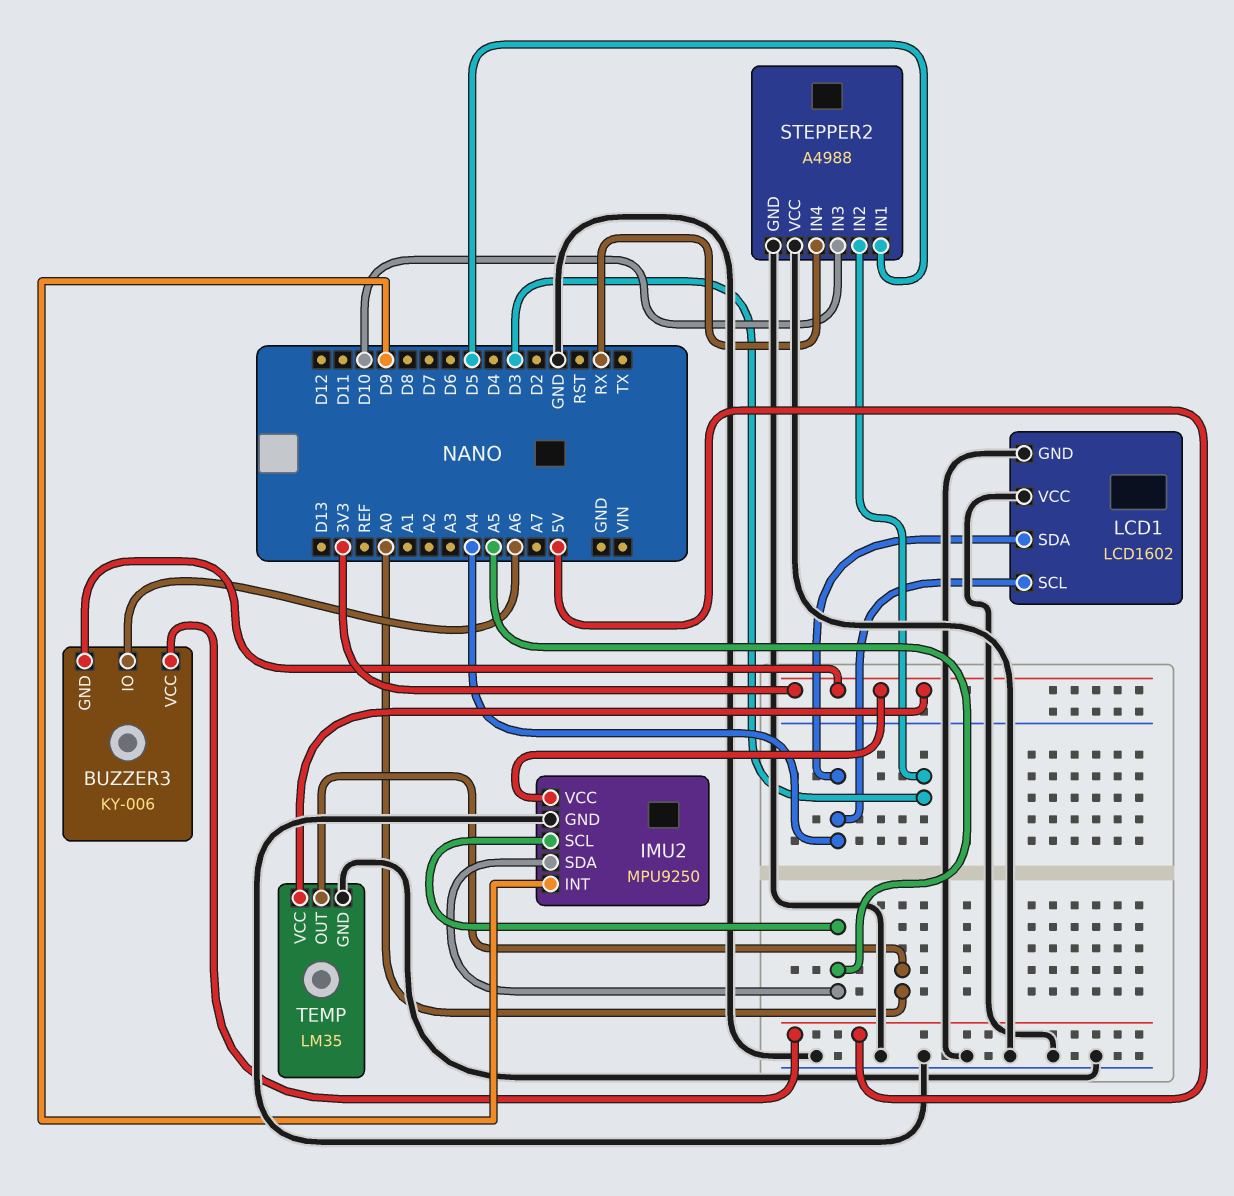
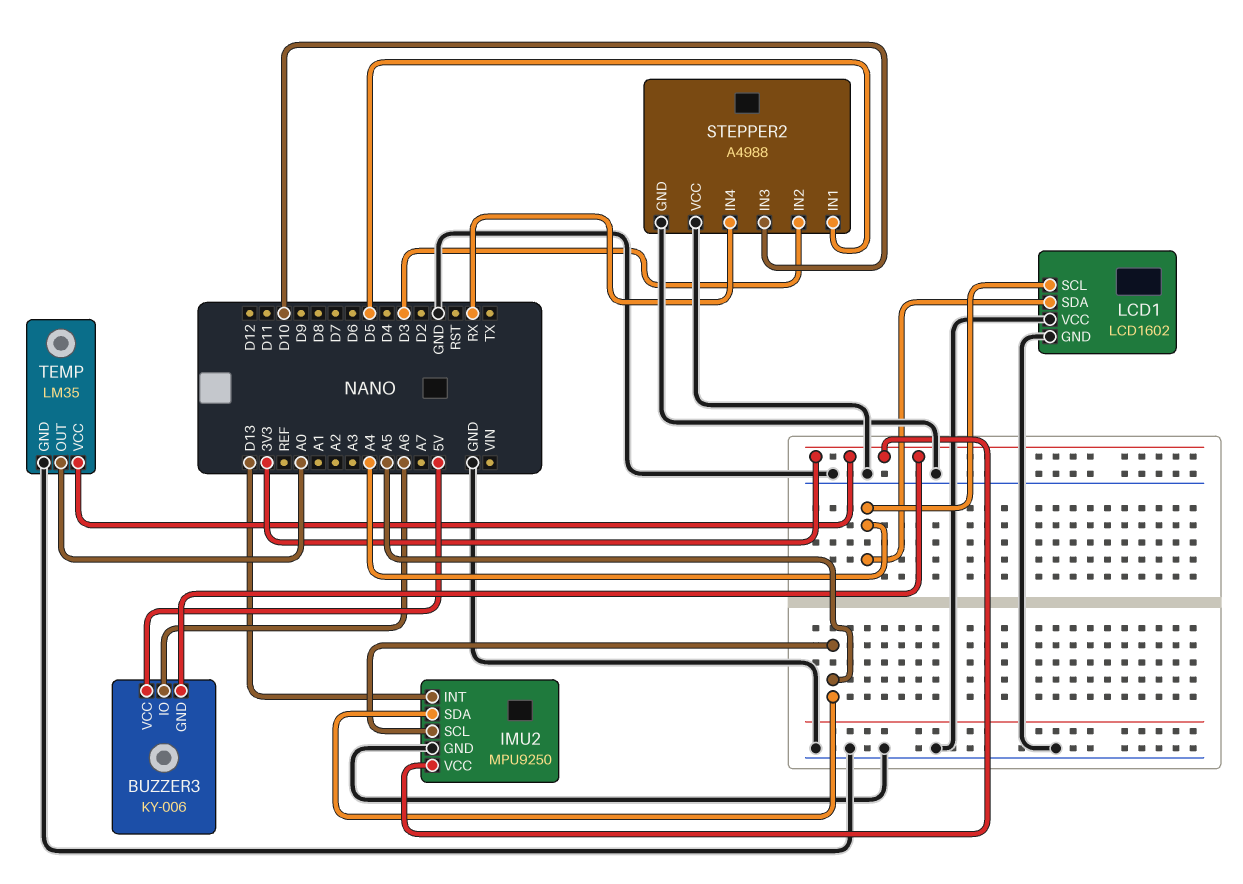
IMU2 pin INT: D9 -> D13

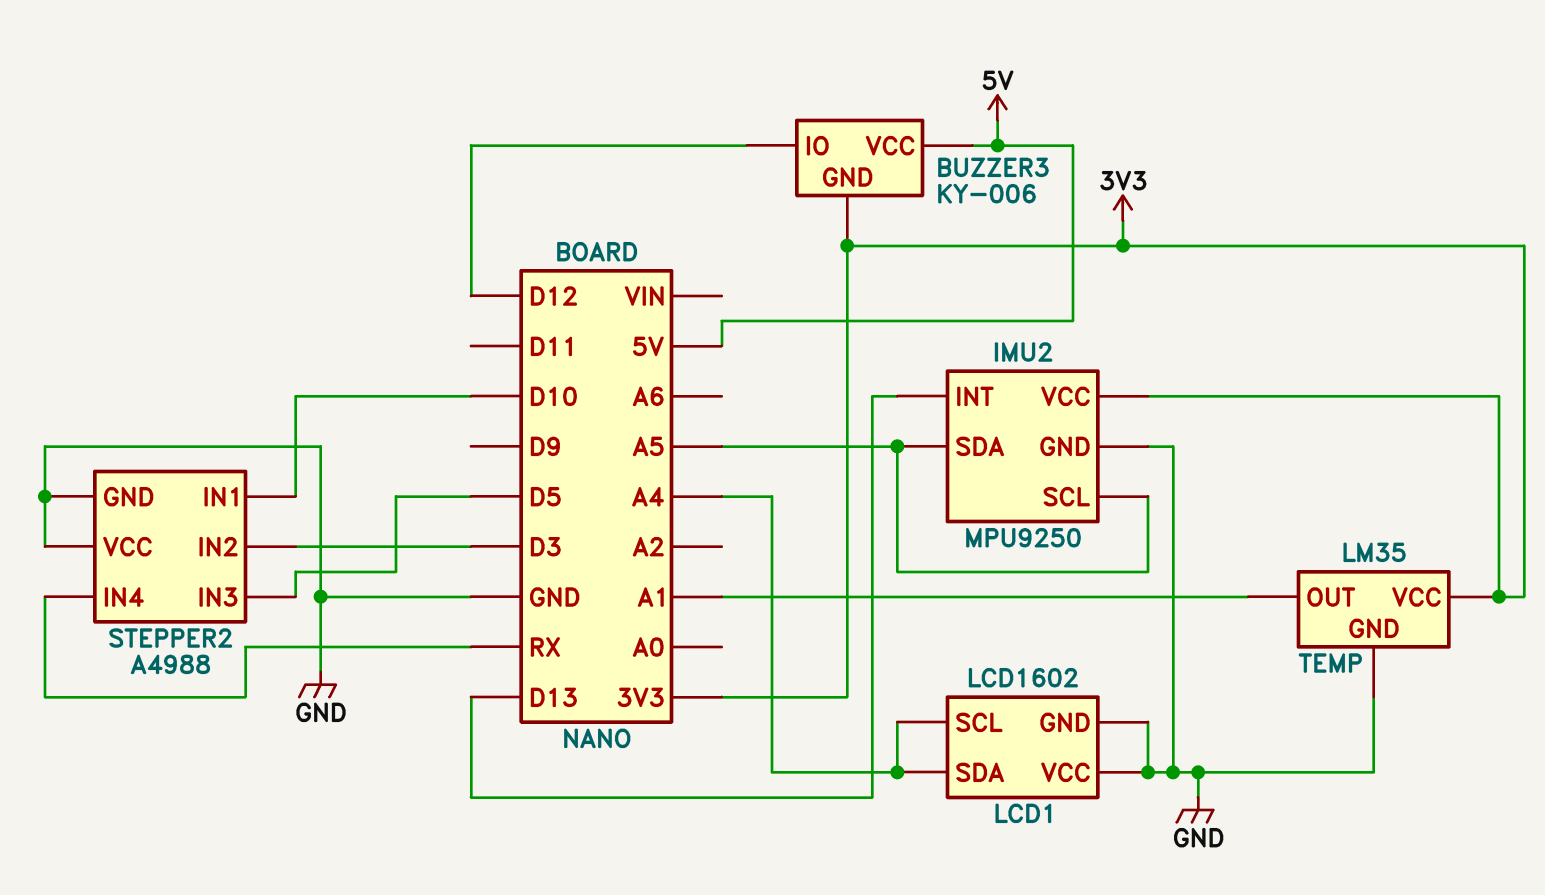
BUZZER3 pin IO: A6 -> D12
STEPPER2 pin IN1: D5 -> D10
STEPPER2 pin IN3: D10 -> D5
TEMP pin OUT: A0 -> A1

